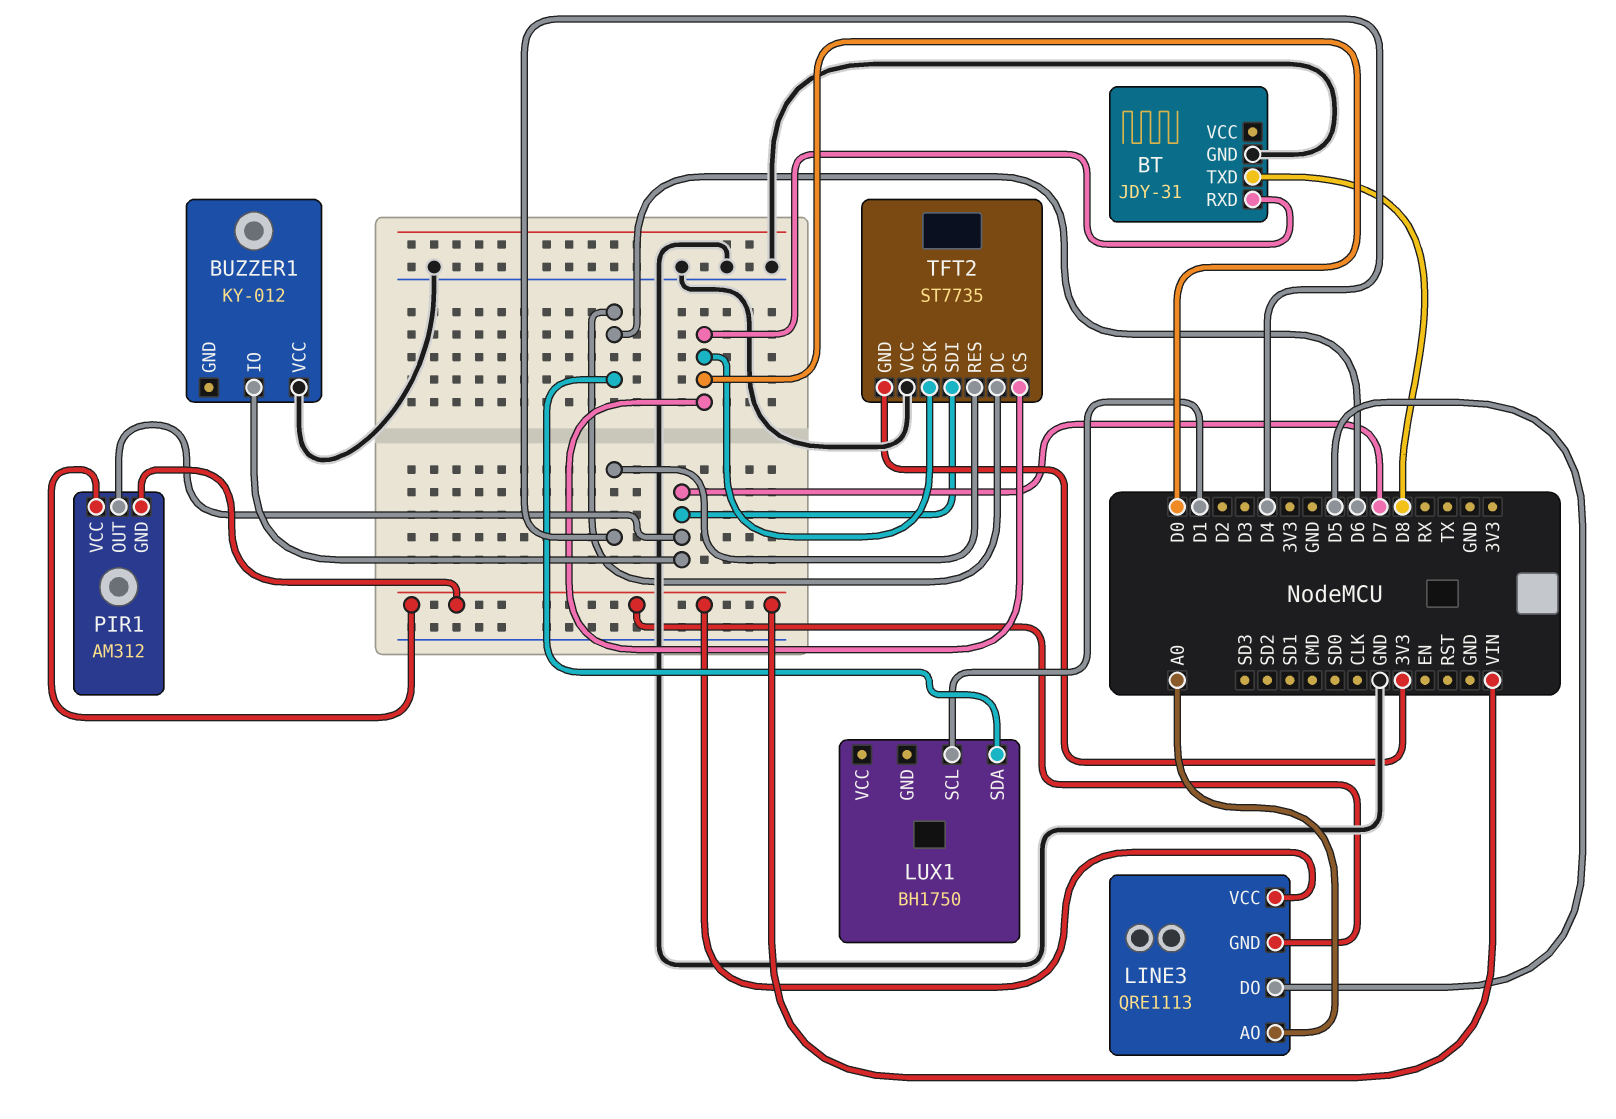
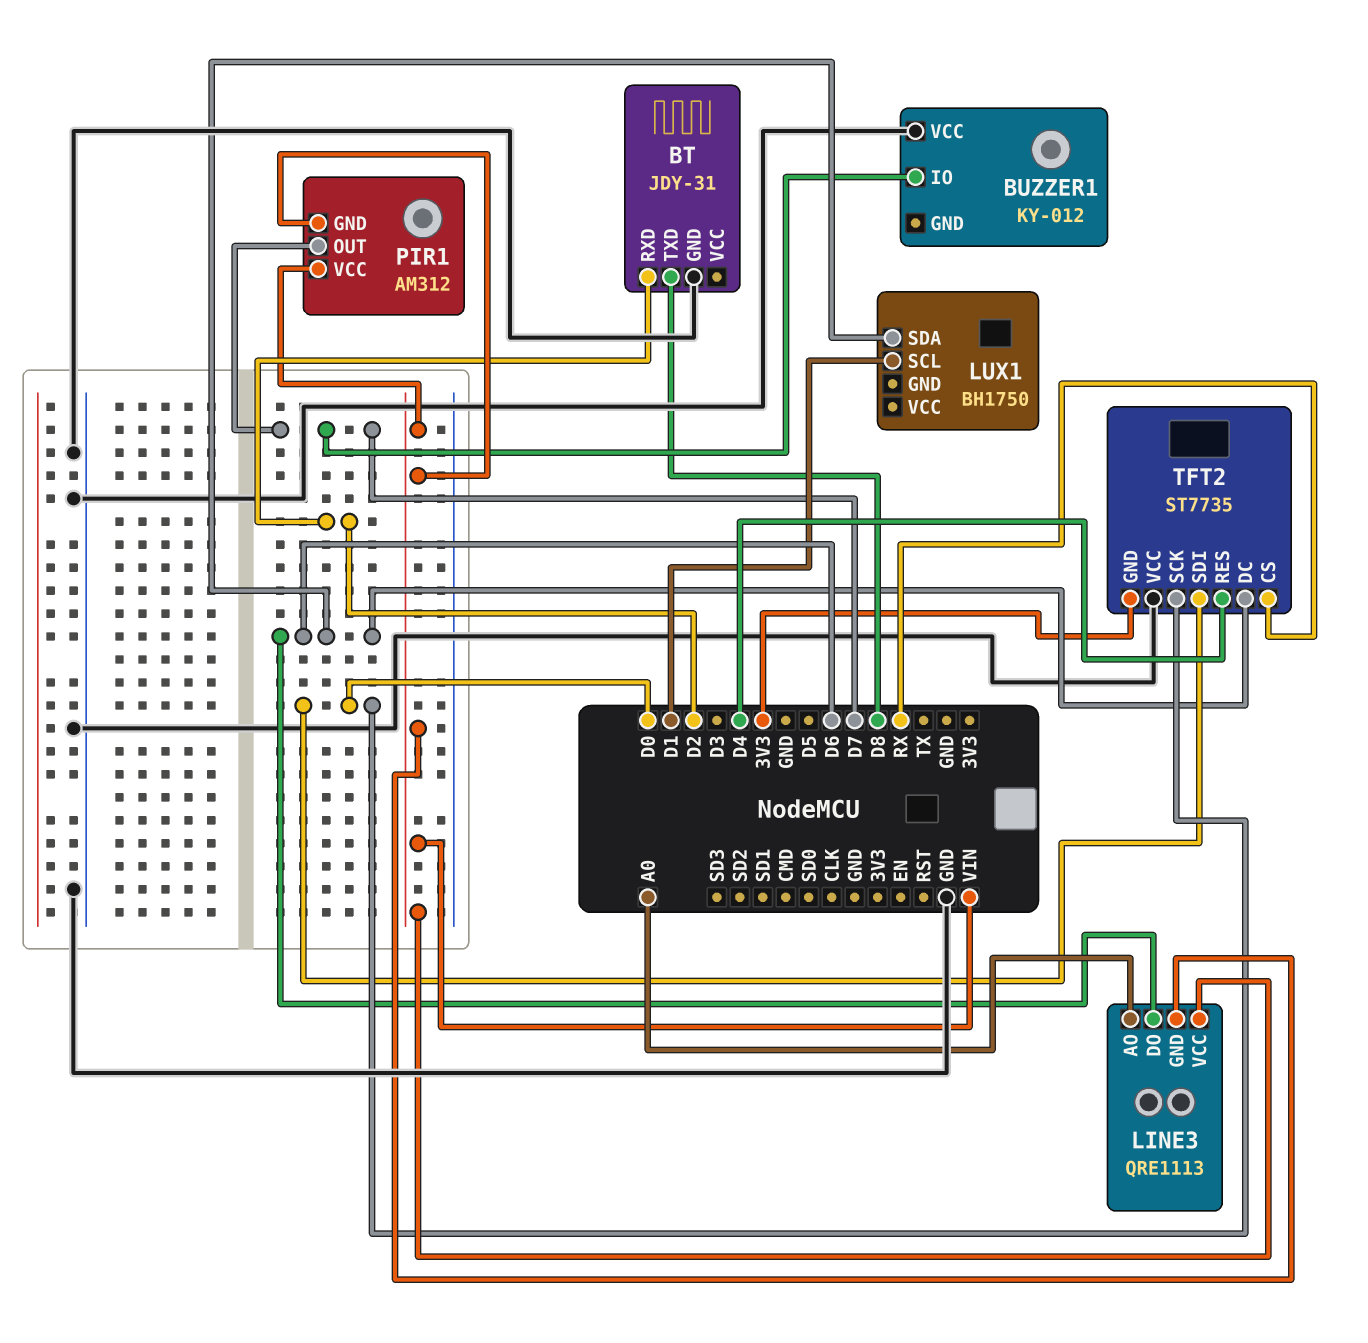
BT pin RXD: D0 -> D2
LINE3 pin DO: D5 -> D6
TFT2 pin CS: D0 -> RX
TFT2 pin SDI: D7 -> D0

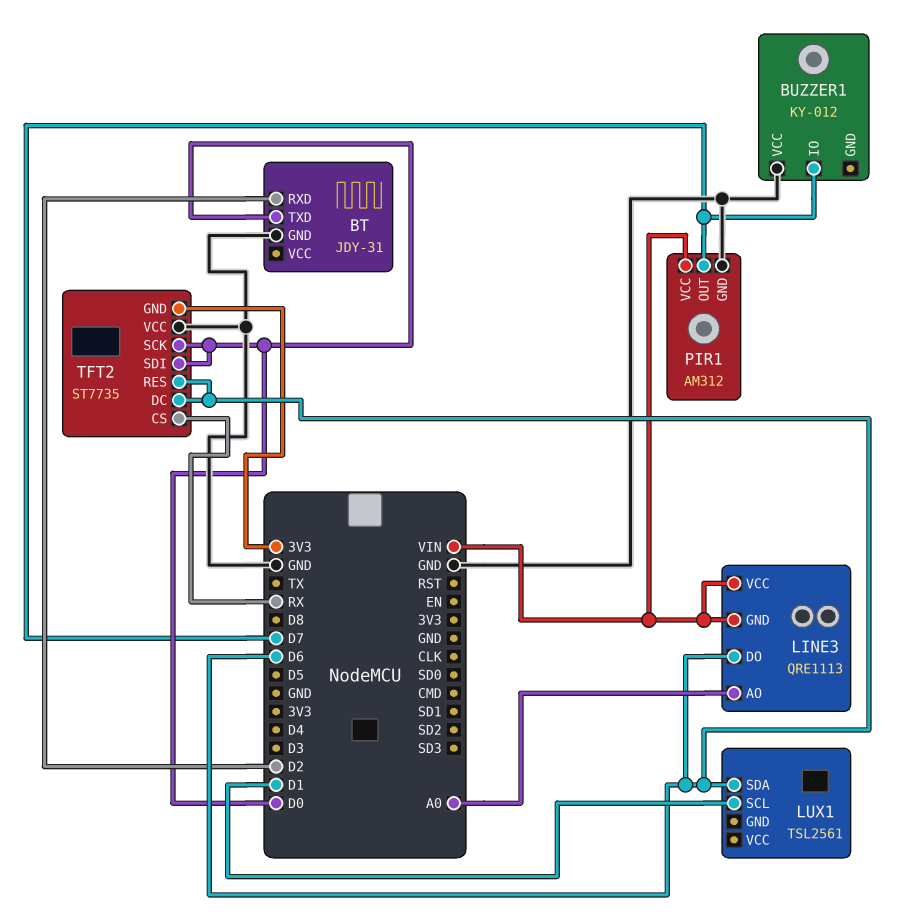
BT pin TXD: D8 -> D0
LUX1: BH1750 -> TSL2561
PIR1 pin GND: VIN -> GND
TFT2 pin RES: D4 -> D6

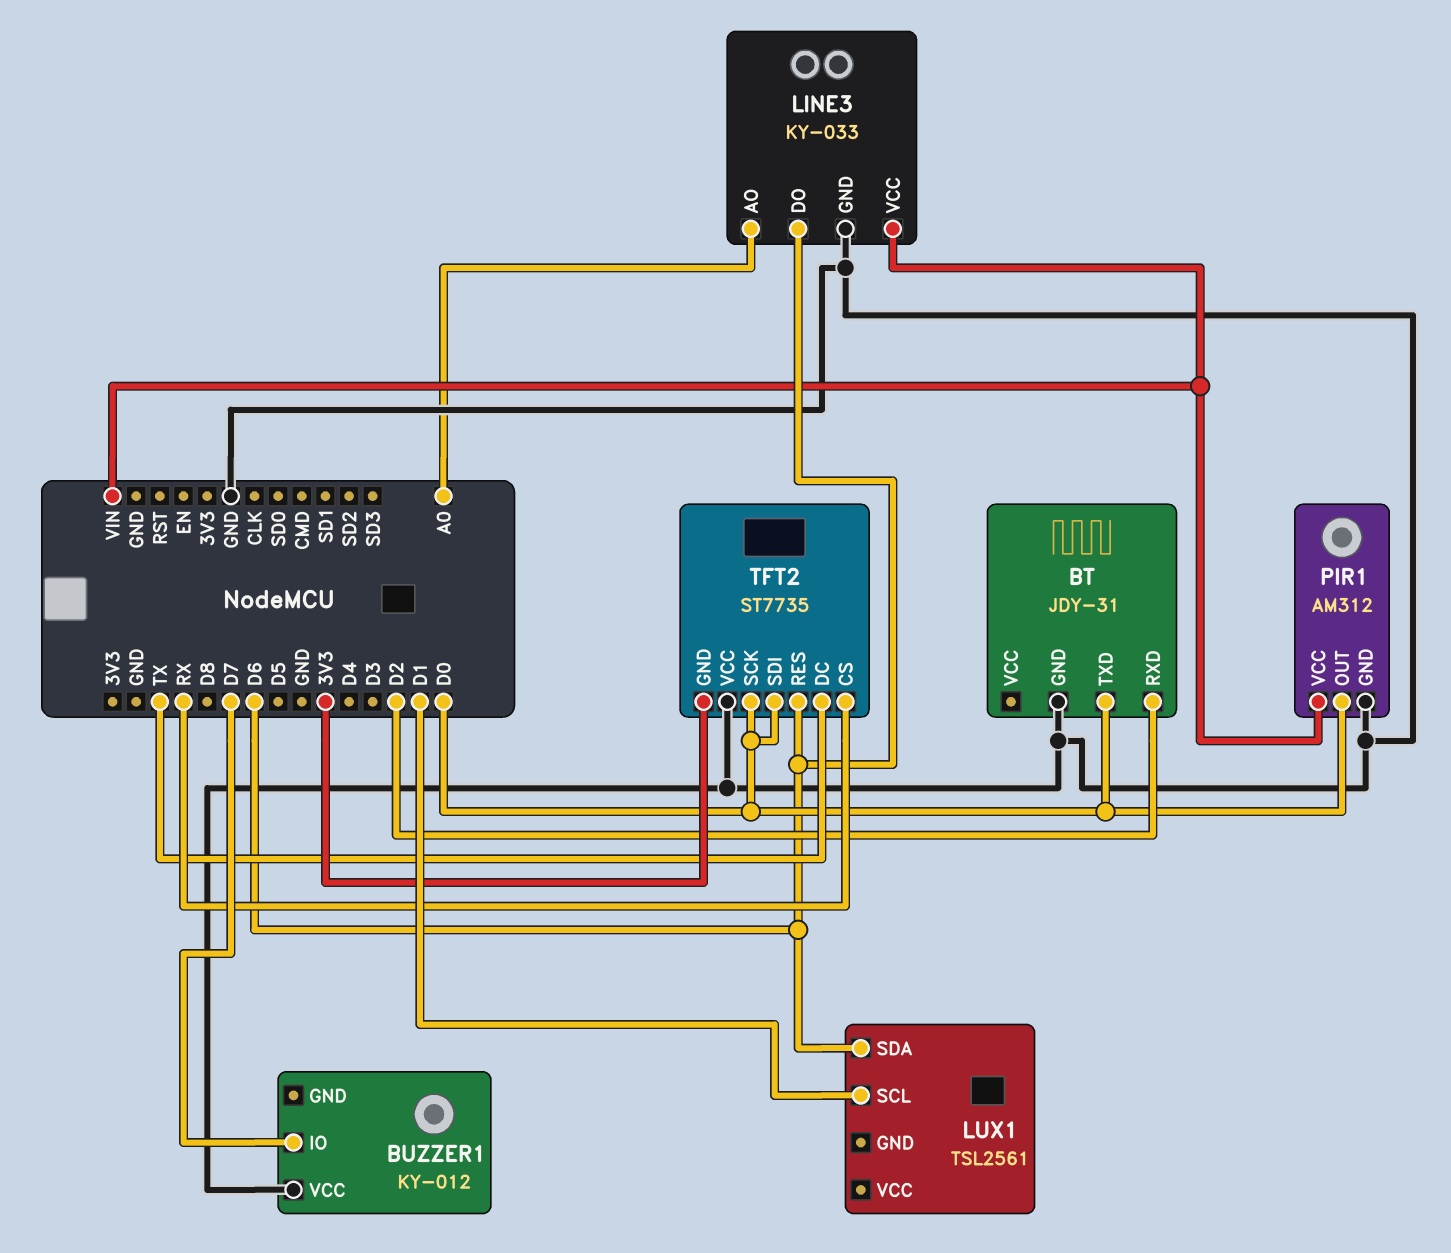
LINE3: QRE1113 -> KY-033
LINE3 pin GND: VIN -> GND
PIR1 pin OUT: D7 -> D0
TFT2 pin DC: D6 -> TX

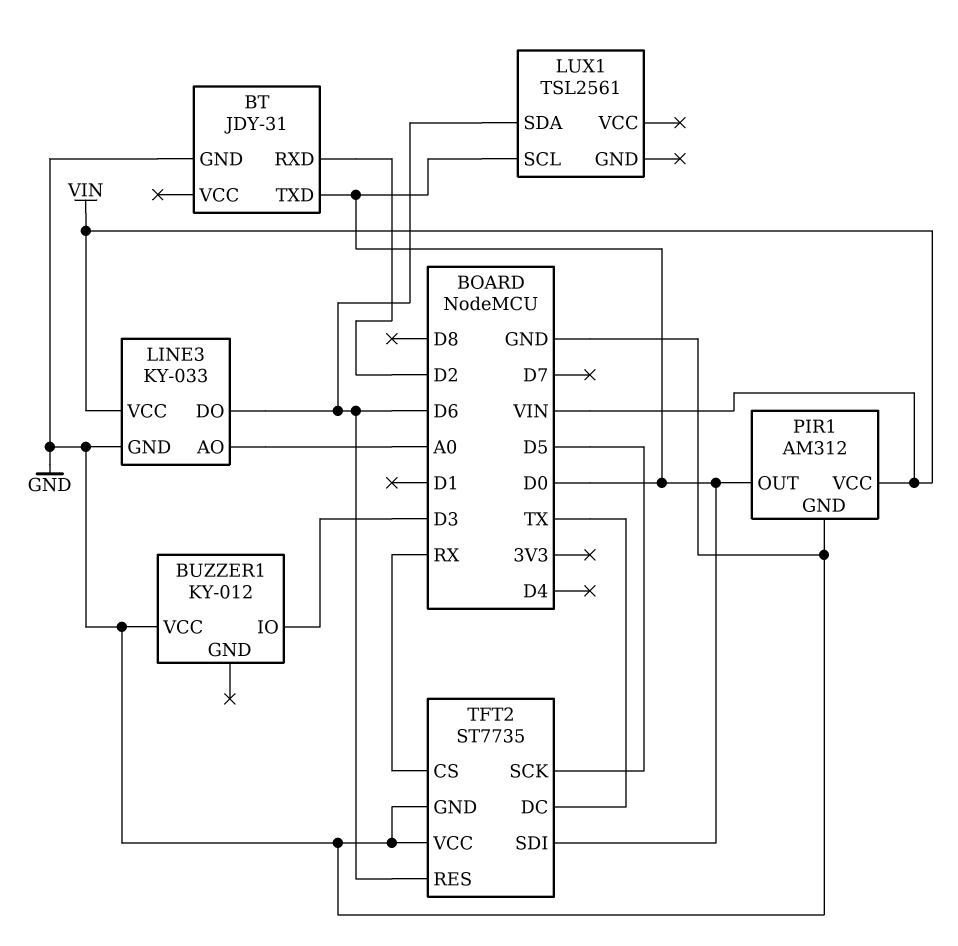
BUZZER1 pin IO: D7 -> D3
LUX1 pin SCL: D1 -> D0
TFT2 pin GND: 3V3 -> GND
TFT2 pin SCK: D0 -> D5

